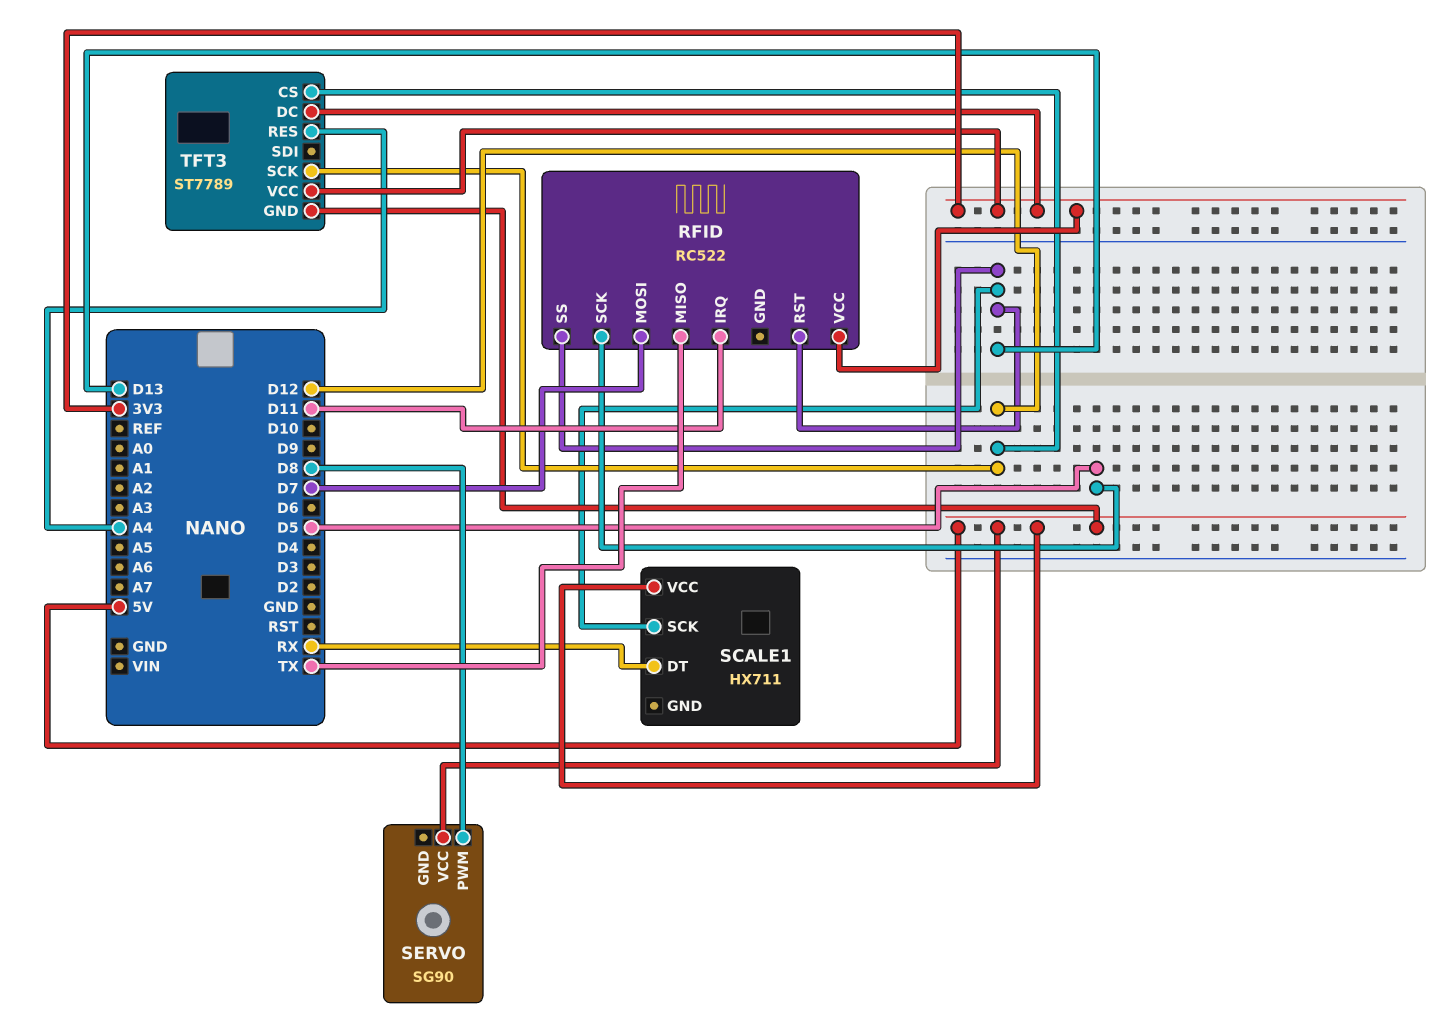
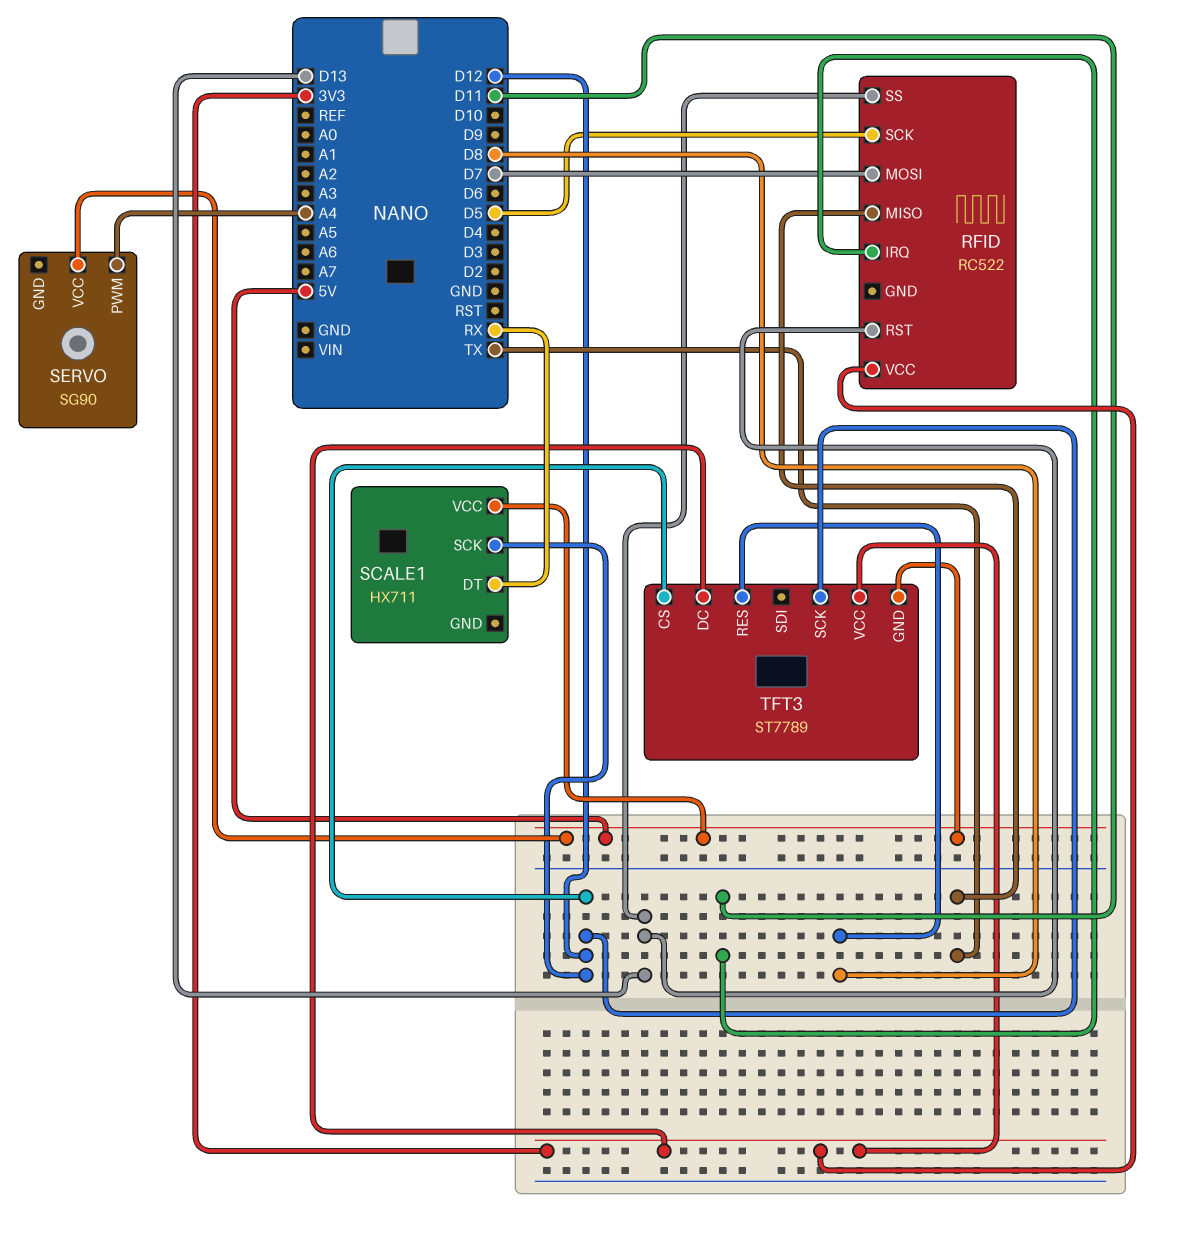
SCALE1 pin SCK: D13 -> D12
SERVO pin PWM: D8 -> A4
TFT3 pin RES: A4 -> D8

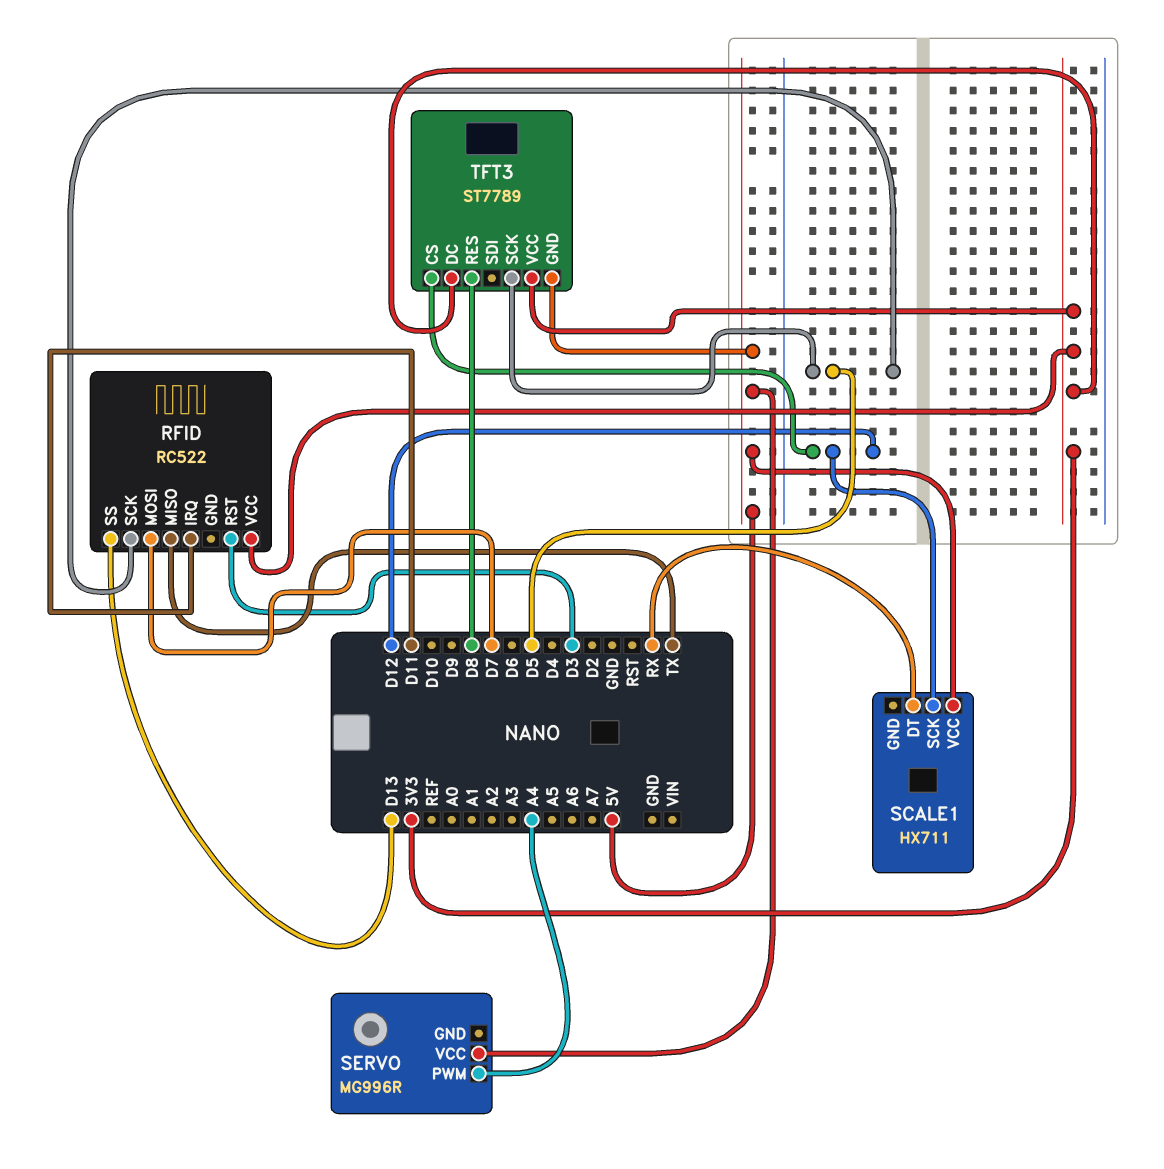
RFID pin RST: D13 -> D3
SERVO: SG90 -> MG996R
TFT3 pin SCK: D12 -> D5

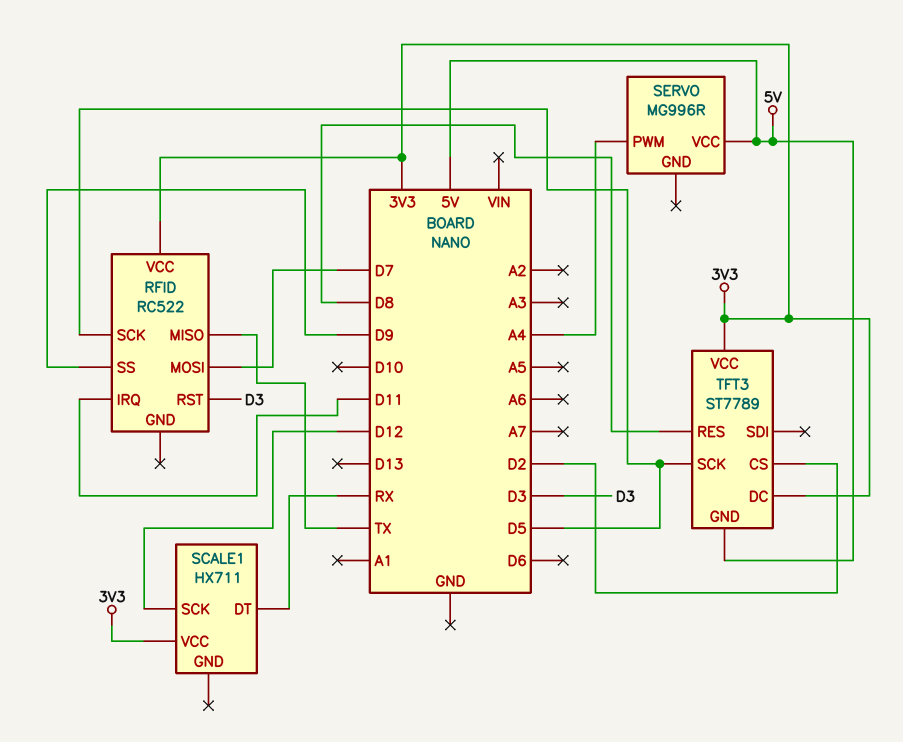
RFID pin SS: D13 -> D9
SCALE1 pin VCC: 5V -> 3V3
TFT3 pin CS: D12 -> D2

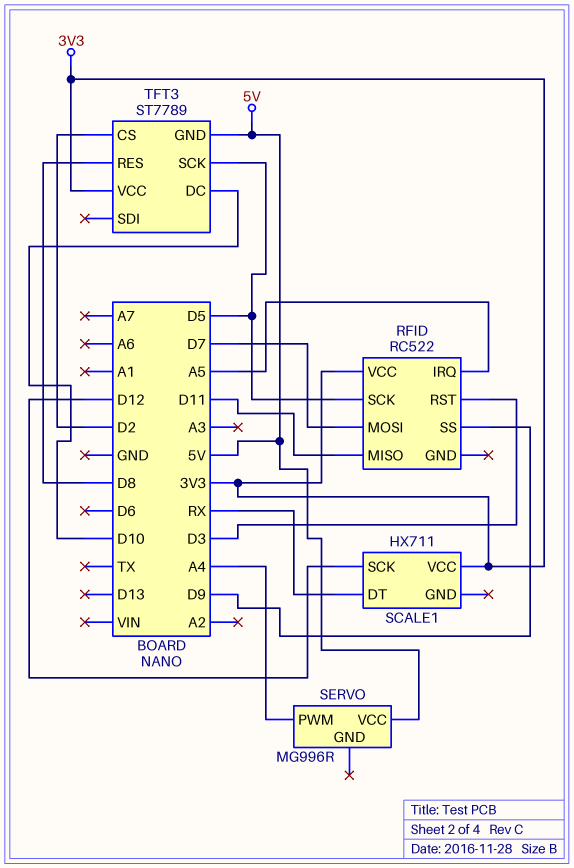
RFID pin IRQ: D11 -> A5
RFID pin MISO: TX -> D11
TFT3 pin DC: 3V3 -> D10

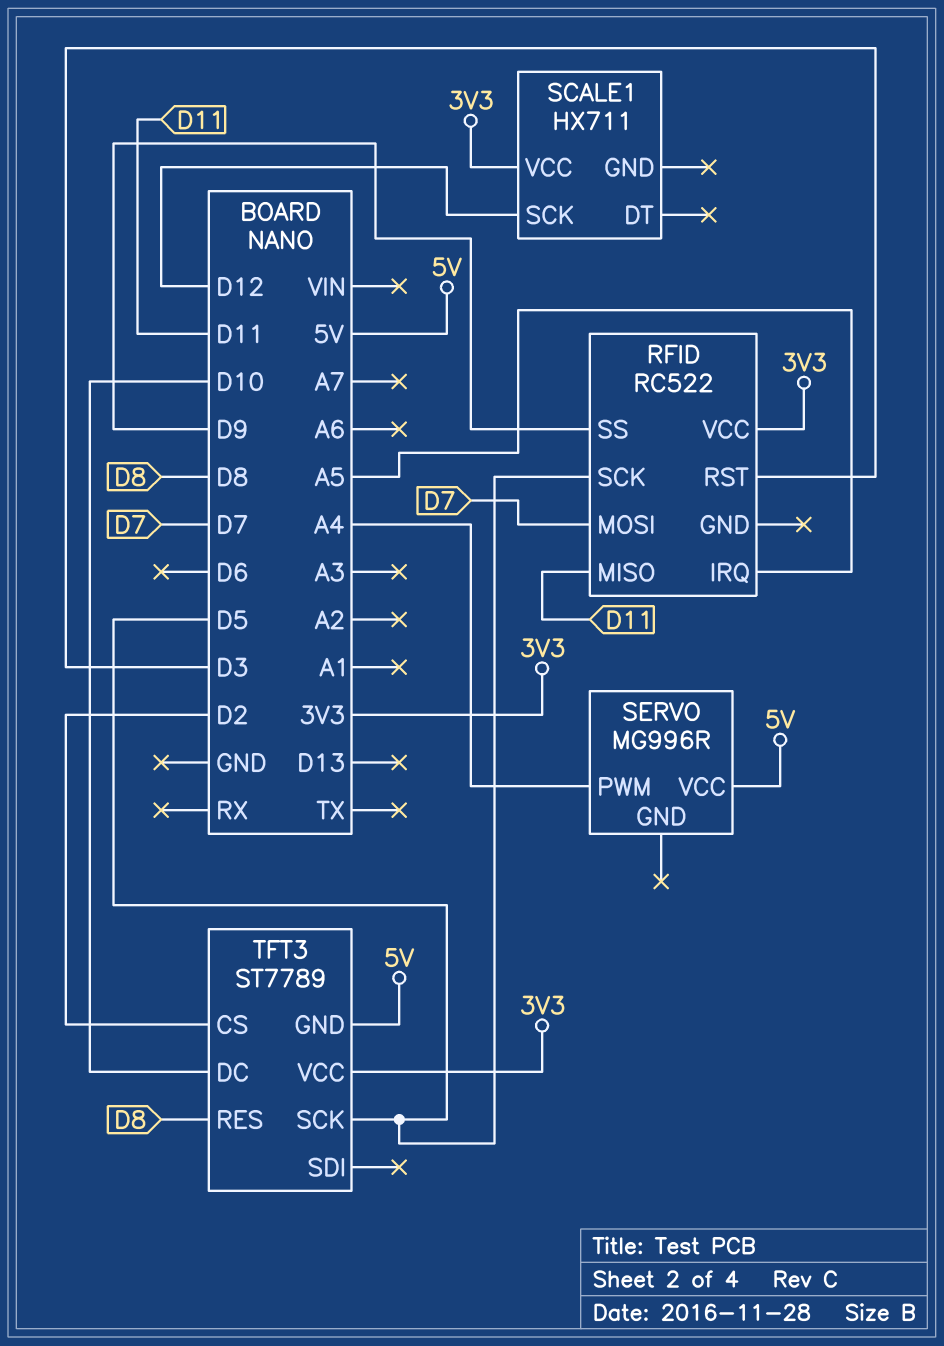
SCALE1 pin DT: RX -> none

